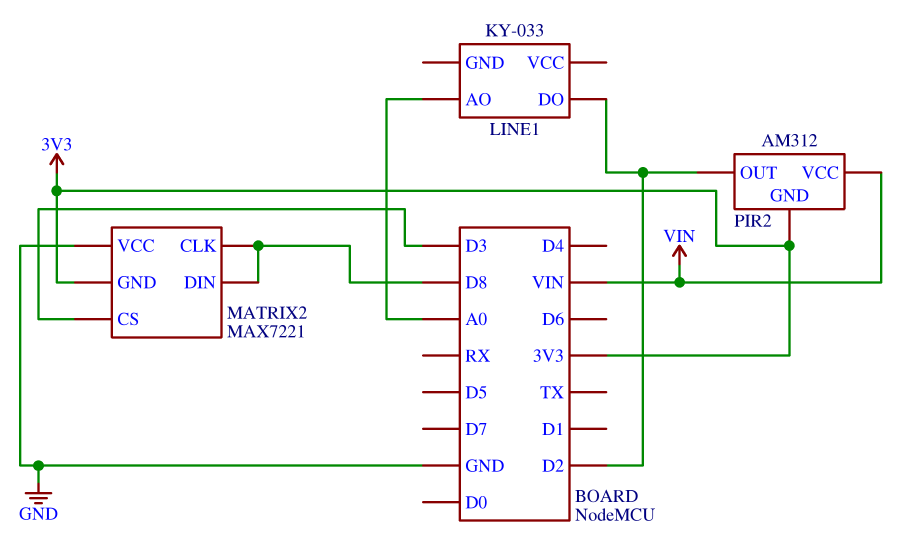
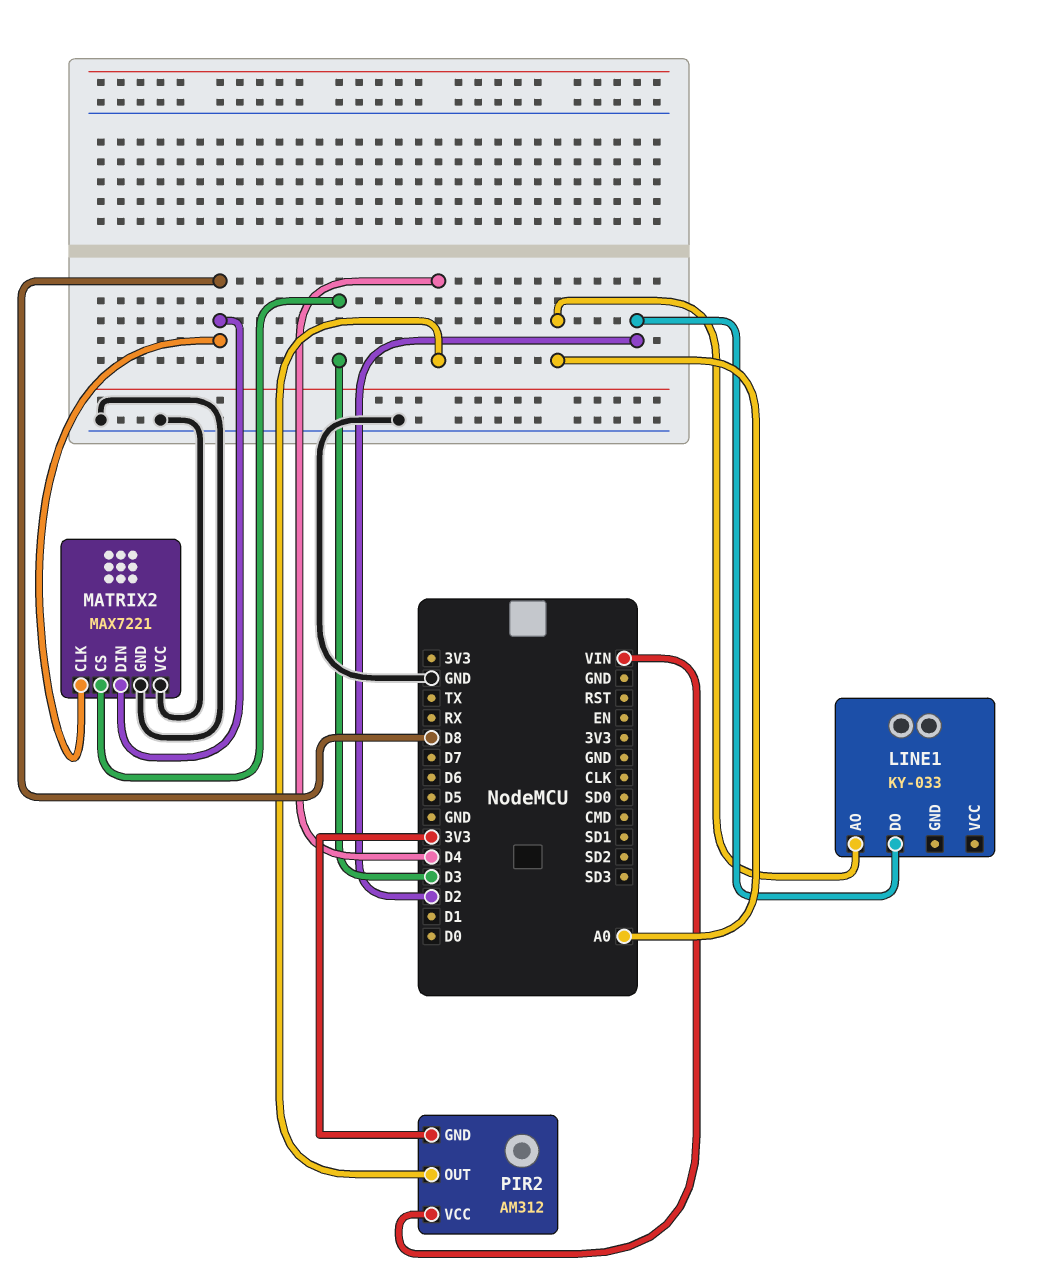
MATRIX2 pin GND: 3V3 -> GND
PIR2 pin OUT: D2 -> D4

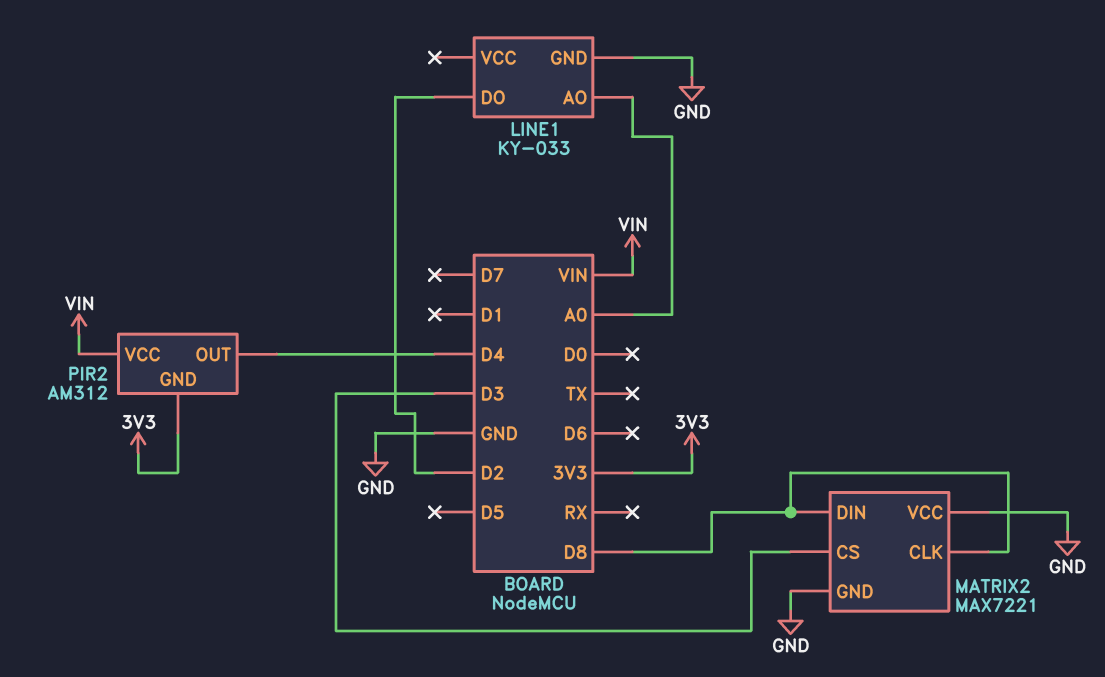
LINE1 pin GND: none -> GND

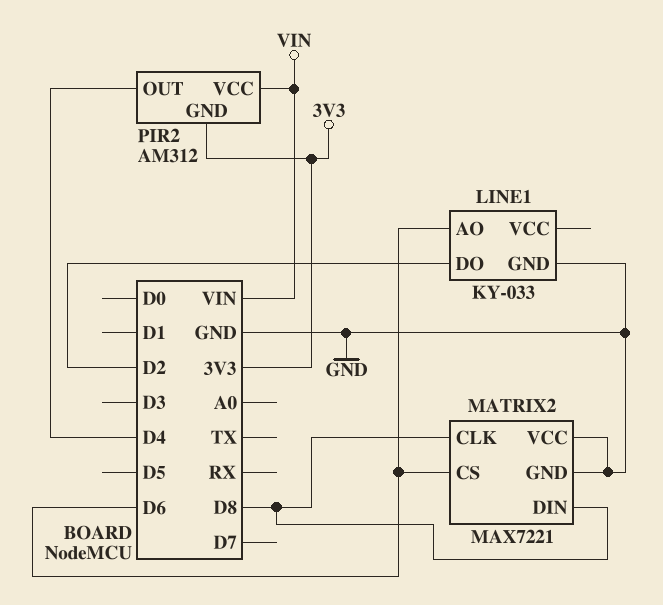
LINE1 pin AO: A0 -> D6
MATRIX2 pin CS: D3 -> D6

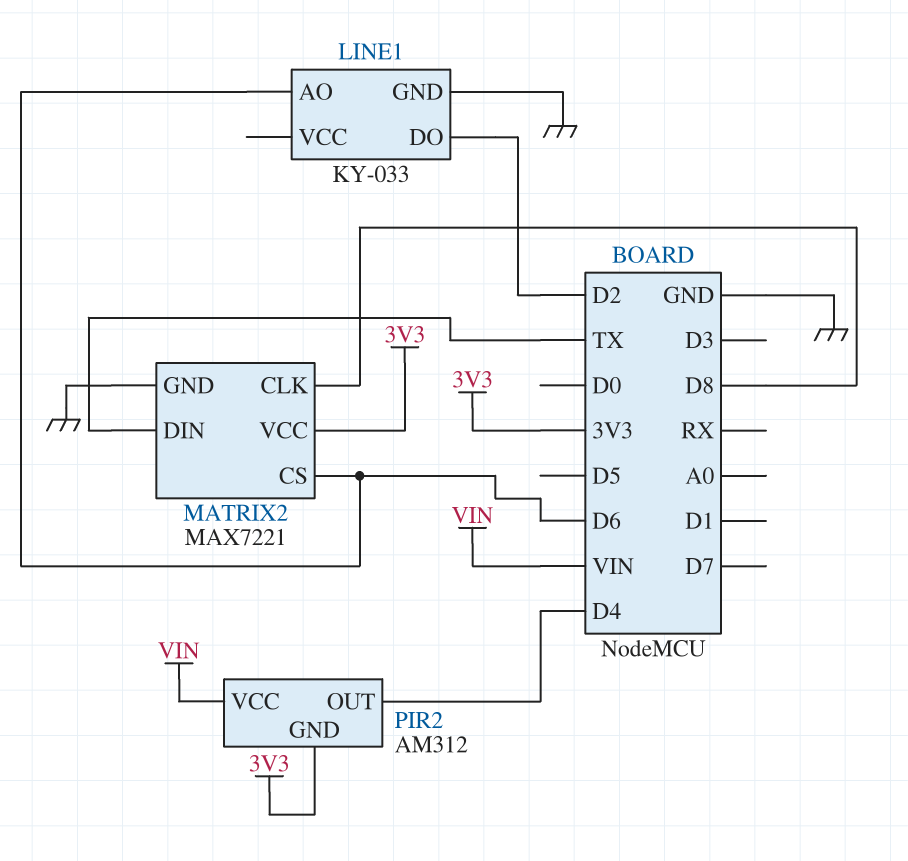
MATRIX2 pin DIN: D8 -> TX
MATRIX2 pin VCC: GND -> 3V3

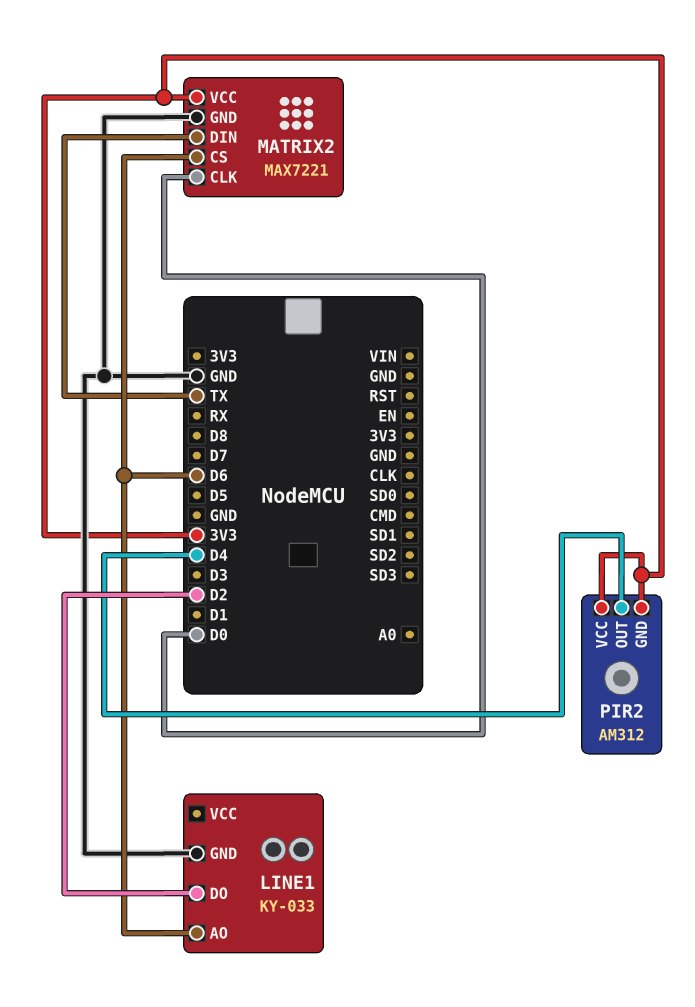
MATRIX2 pin CLK: D8 -> D0
PIR2 pin VCC: VIN -> 3V3

